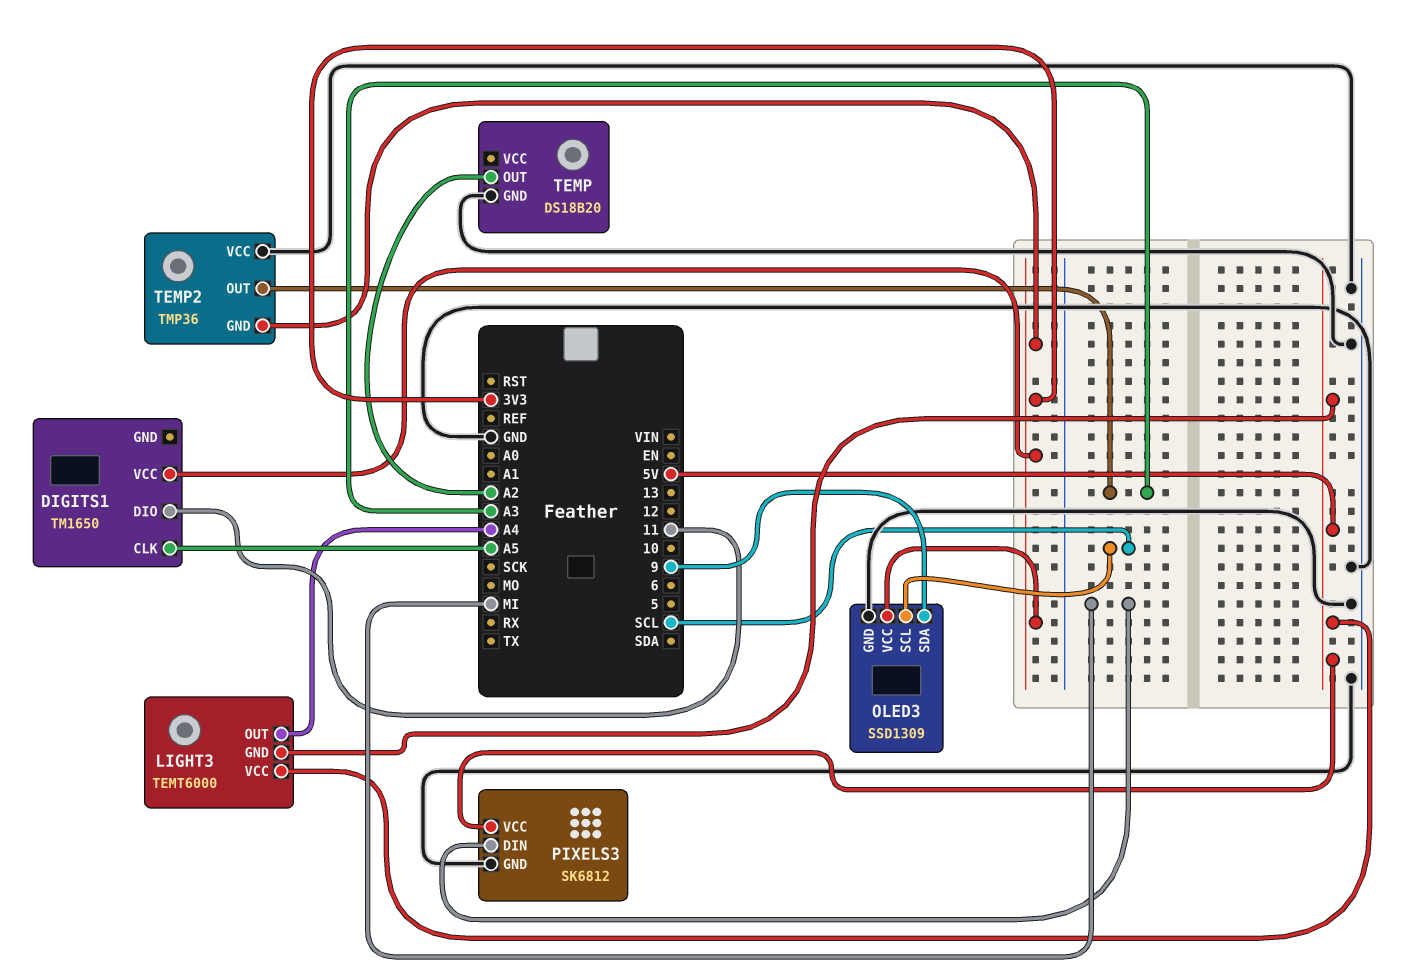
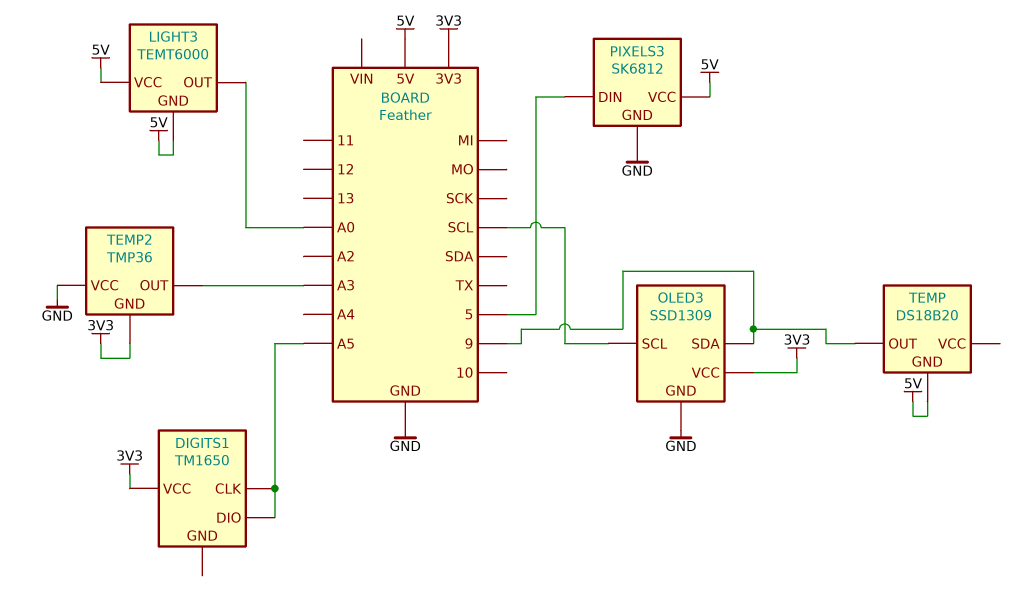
DIGITS1 pin DIO: 11 -> A5
LIGHT3 pin OUT: A4 -> A0
PIXELS3 pin DIN: MI -> 5
TEMP pin GND: GND -> 5V
TEMP pin OUT: A2 -> 9

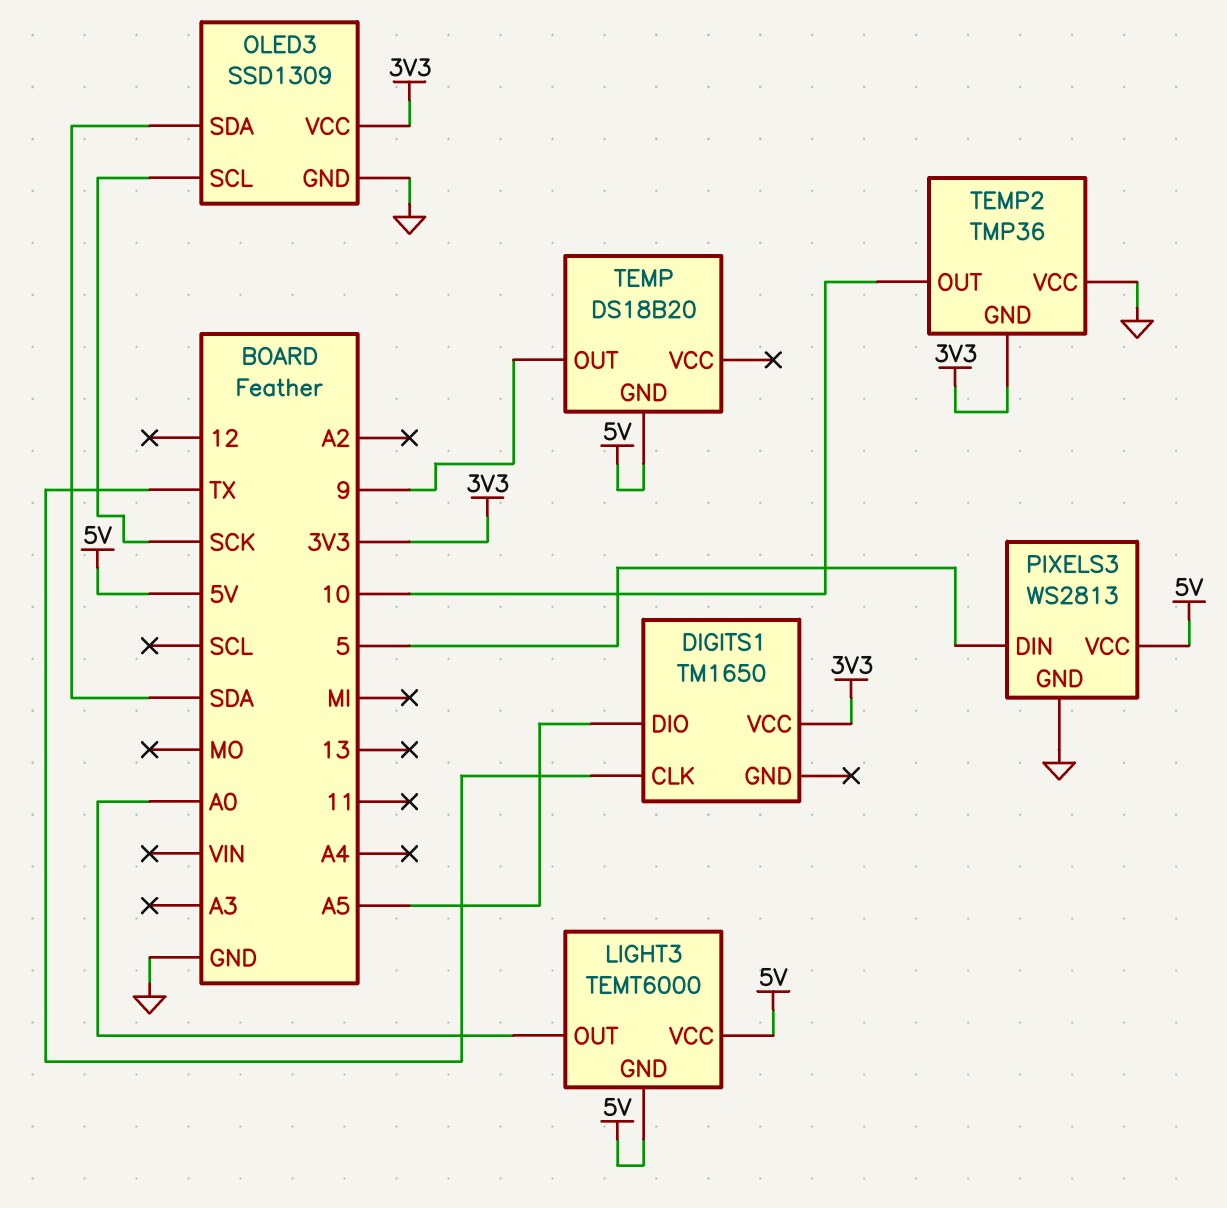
DIGITS1 pin CLK: A5 -> TX
OLED3 pin SCL: SCL -> SCK
OLED3 pin SDA: 9 -> SDA
PIXELS3: SK6812 -> WS2813
TEMP2 pin OUT: A3 -> 10

